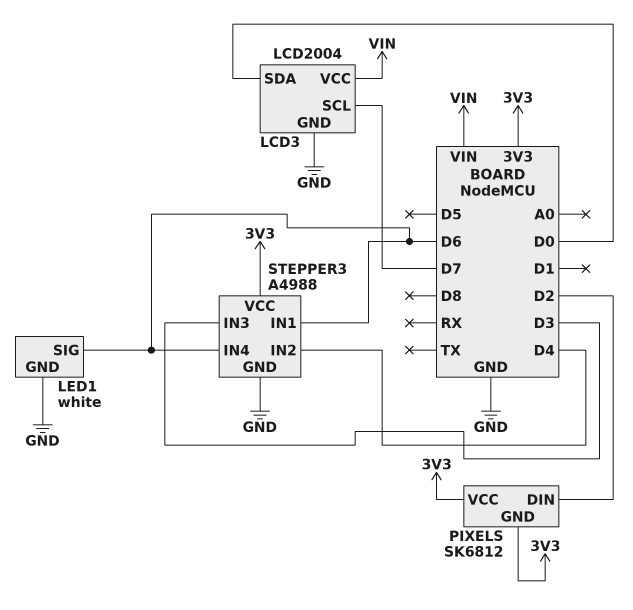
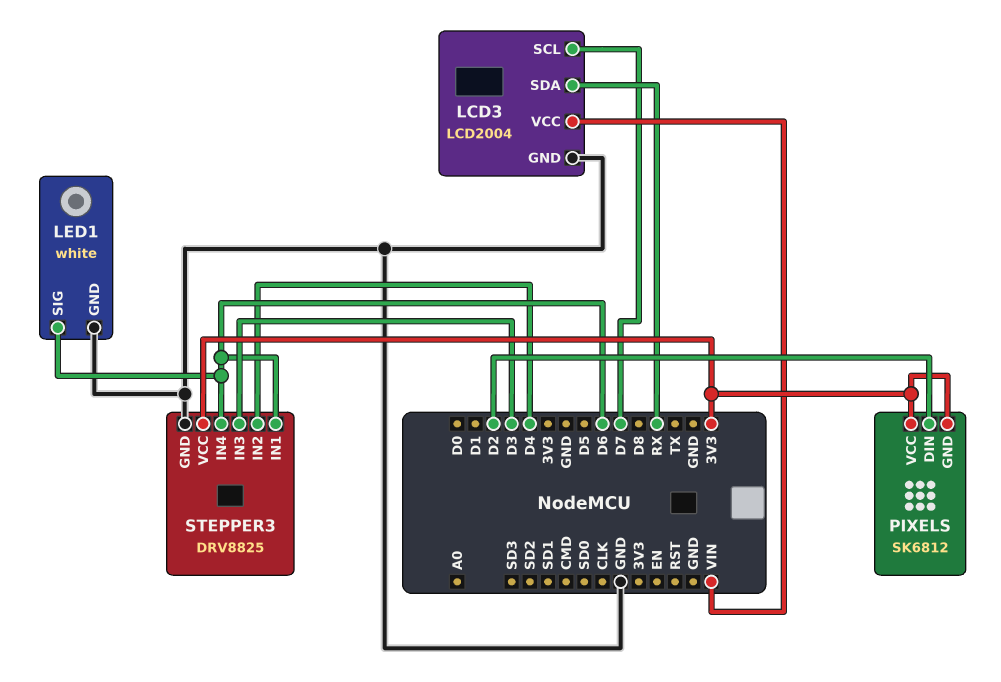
LCD3 pin SDA: D0 -> RX
STEPPER3: A4988 -> DRV8825

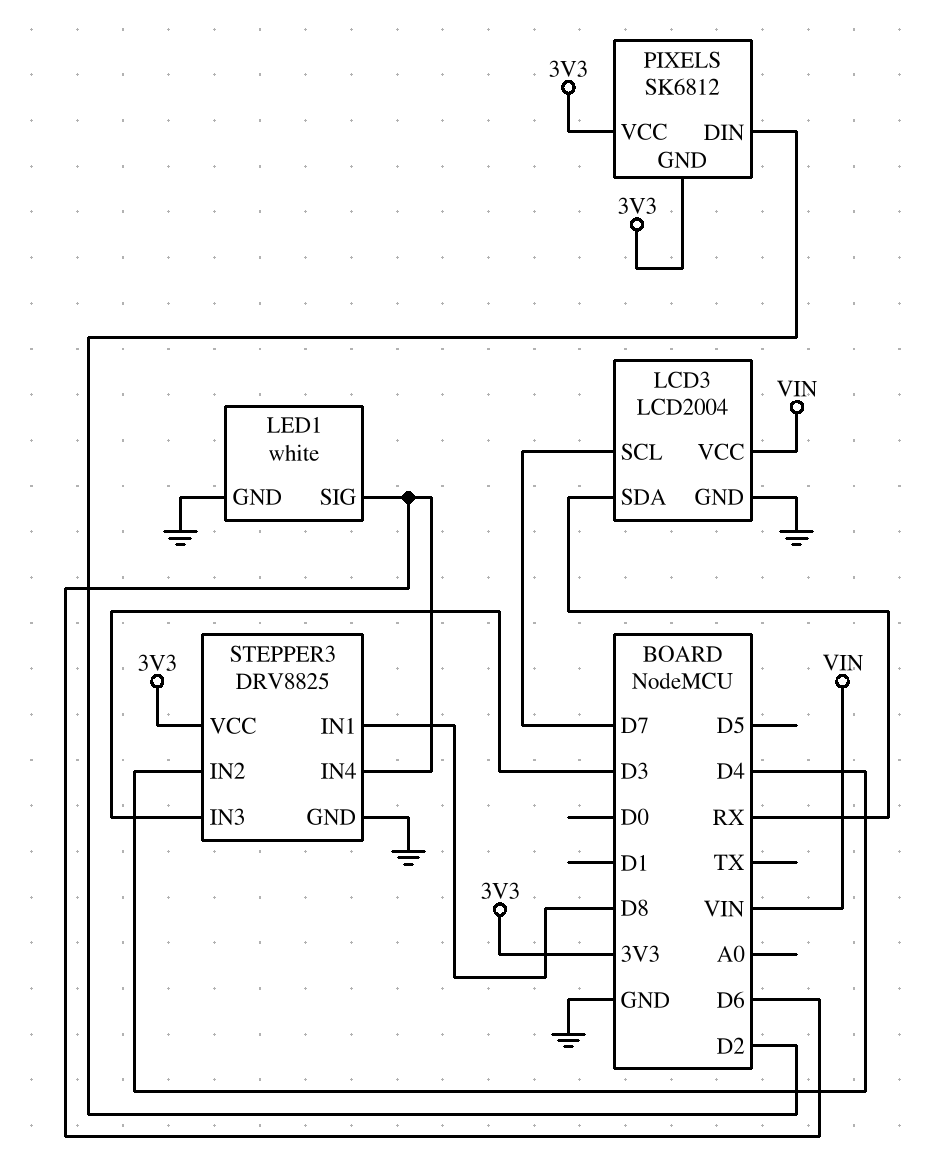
STEPPER3 pin IN1: D6 -> D8

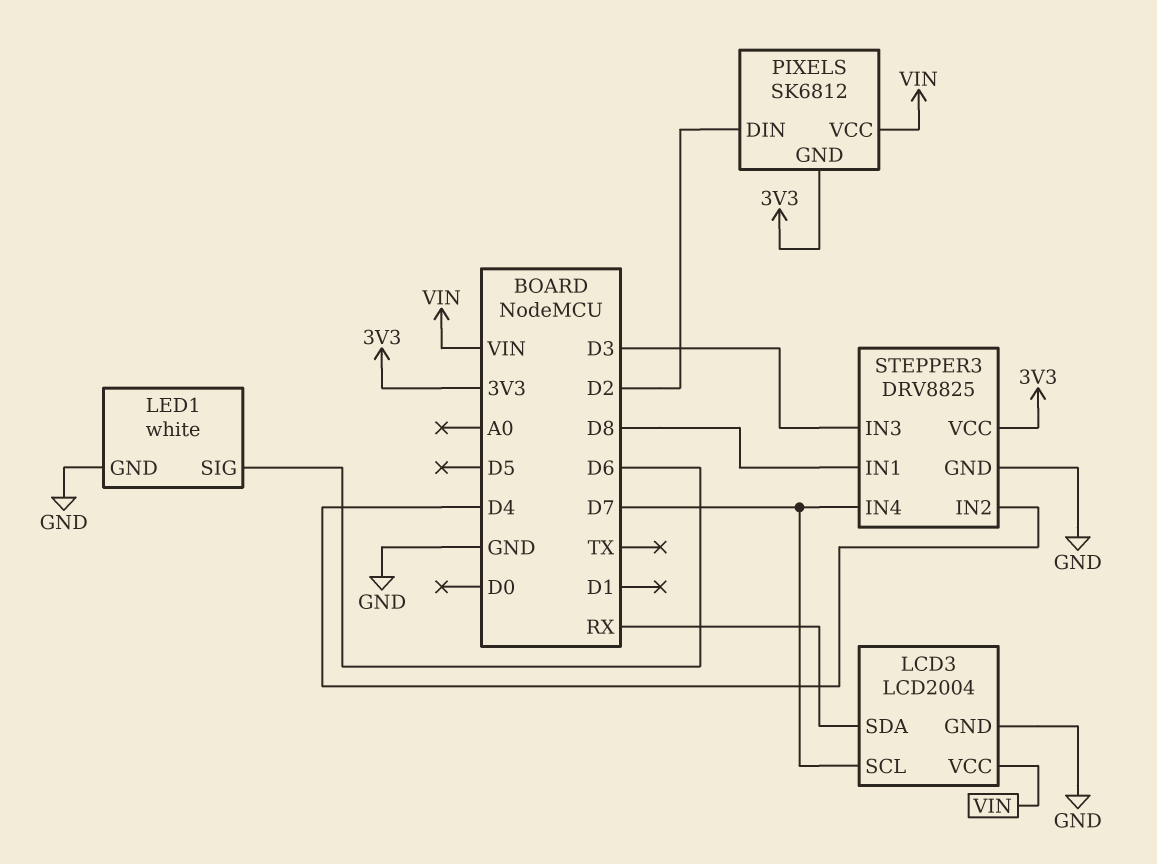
PIXELS pin VCC: 3V3 -> VIN
STEPPER3 pin IN4: D6 -> D7

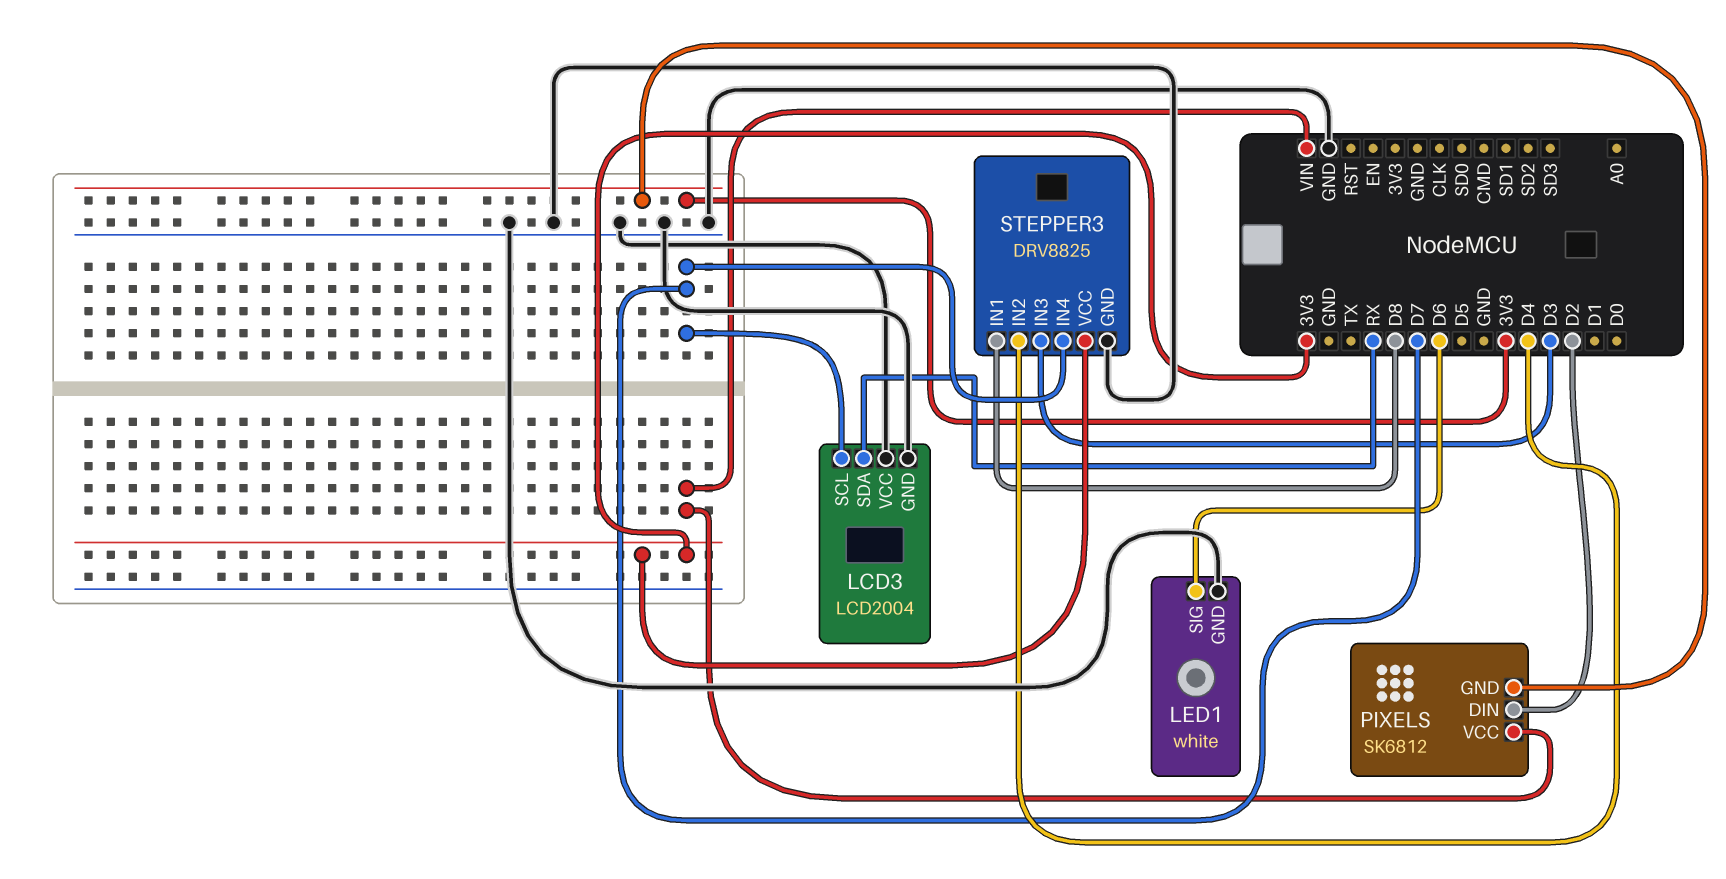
LCD3 pin VCC: VIN -> GND

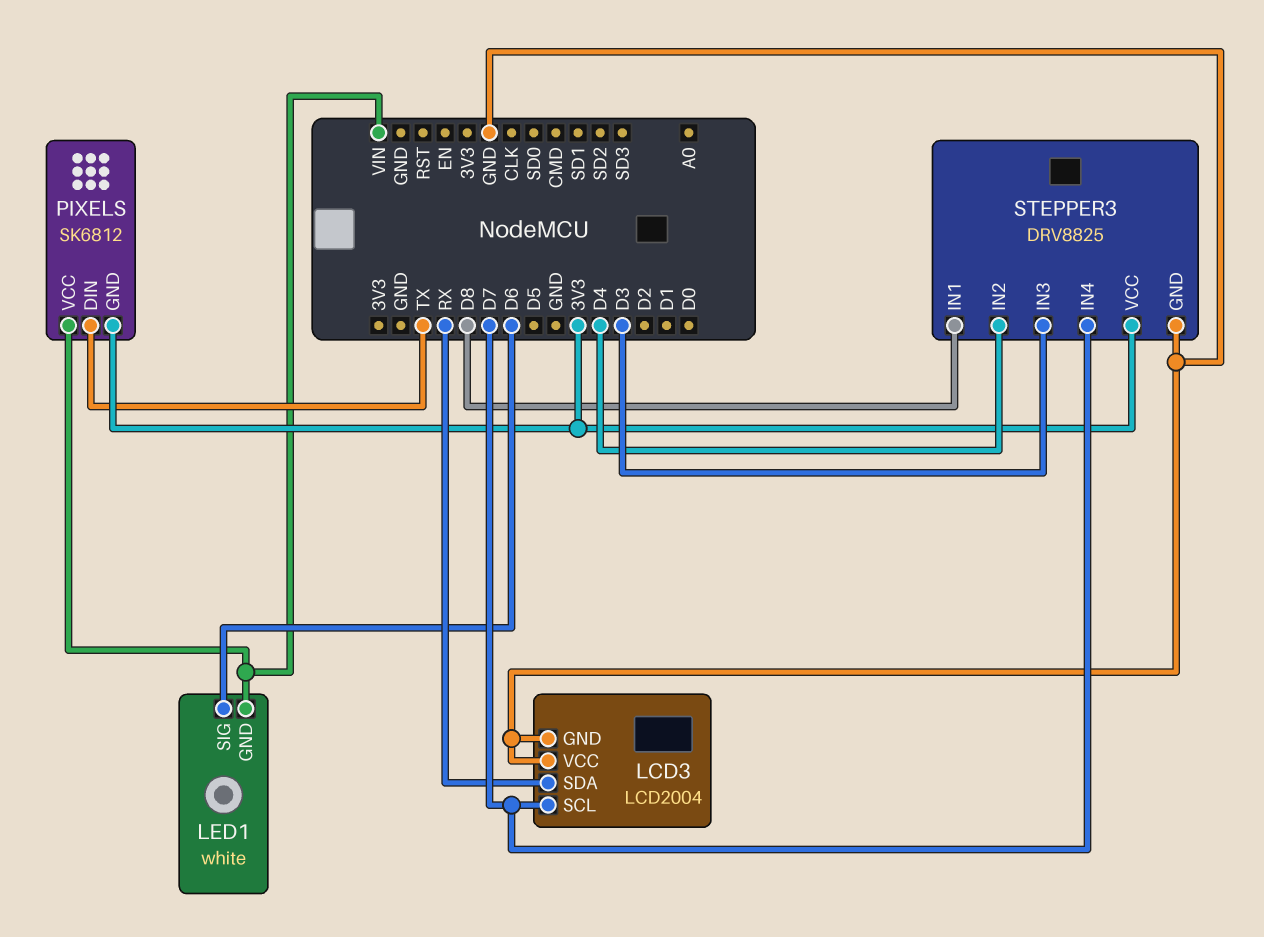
LED1 pin GND: GND -> VIN
PIXELS pin DIN: D2 -> TX

